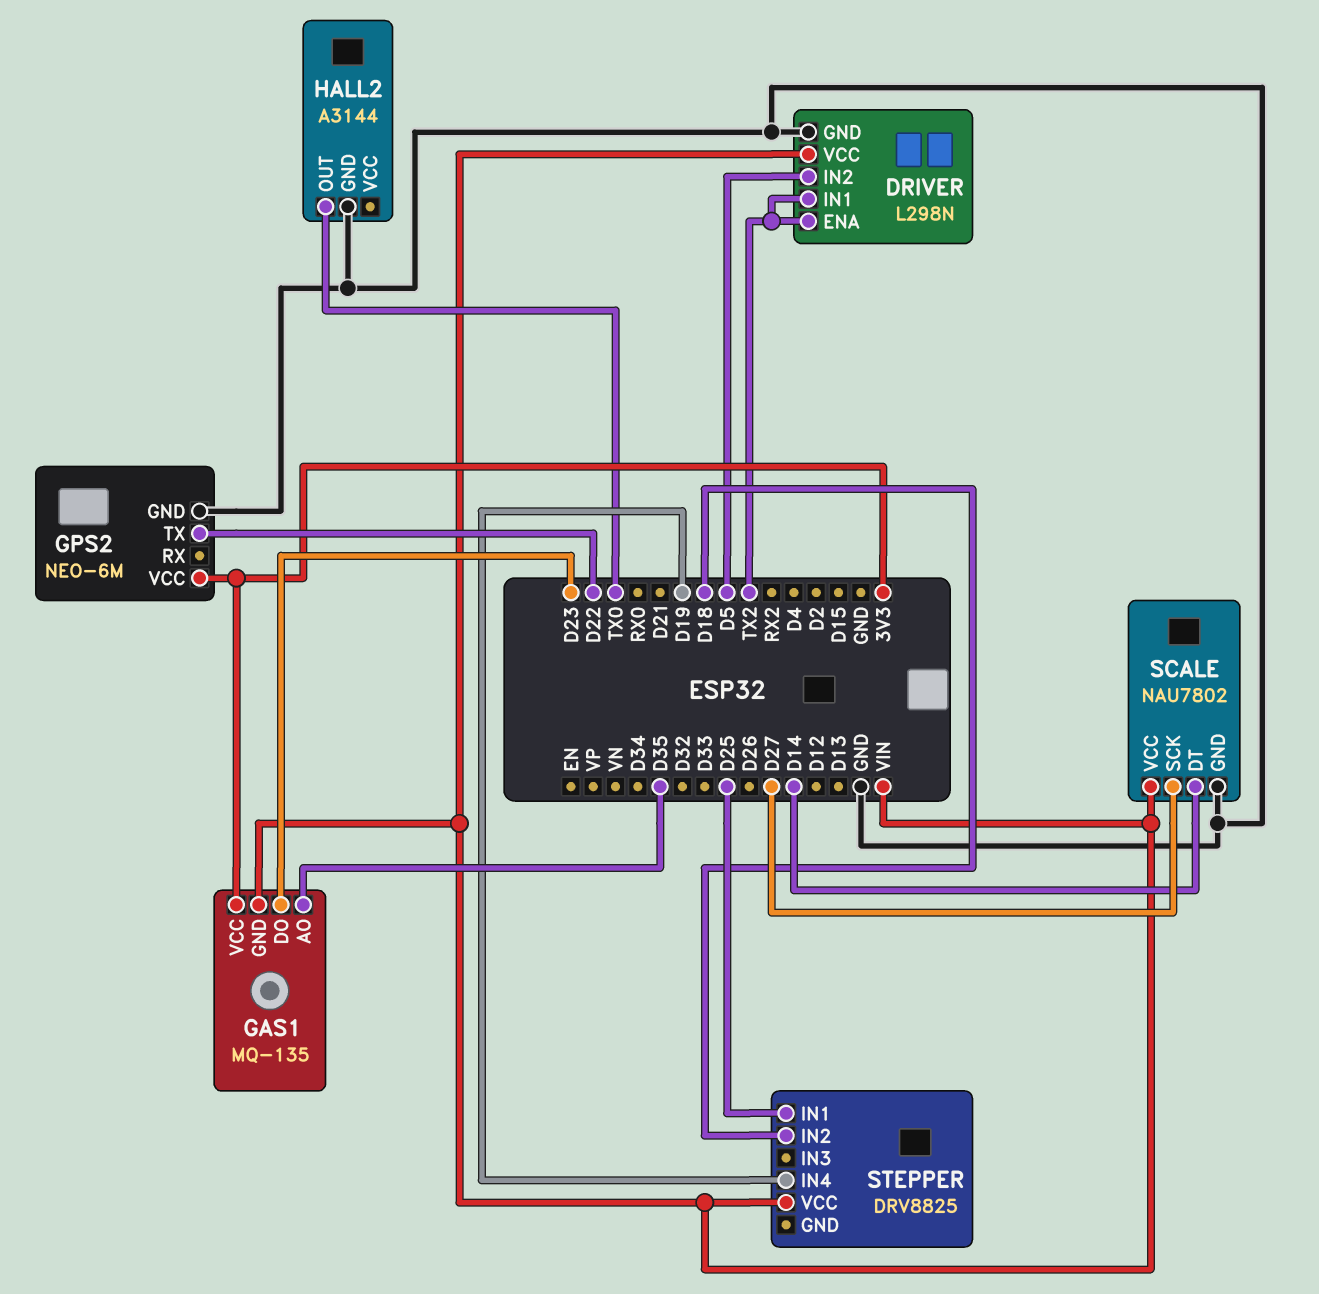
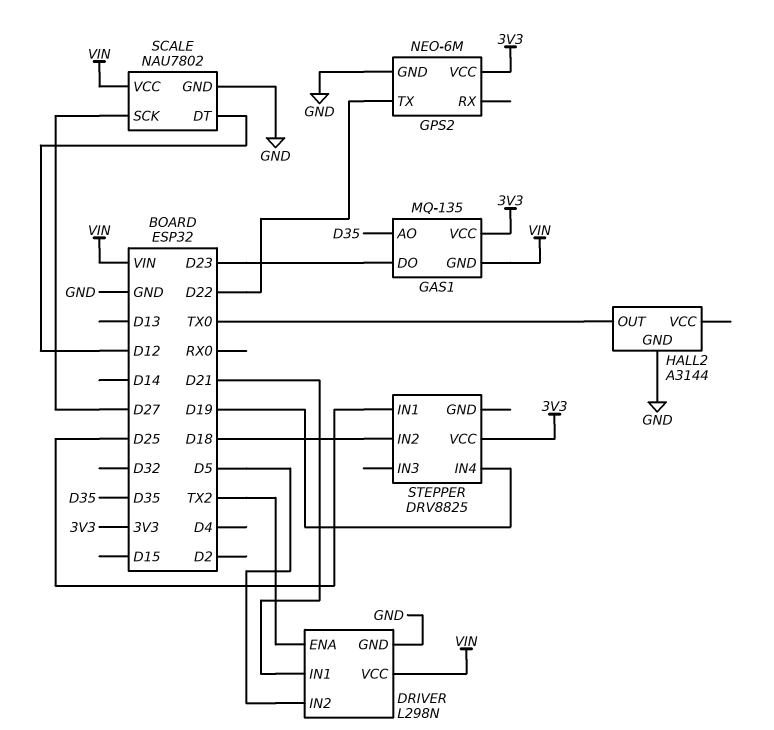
DRIVER pin IN1: TX2 -> D21
SCALE pin DT: D14 -> D12
STEPPER pin VCC: VIN -> 3V3

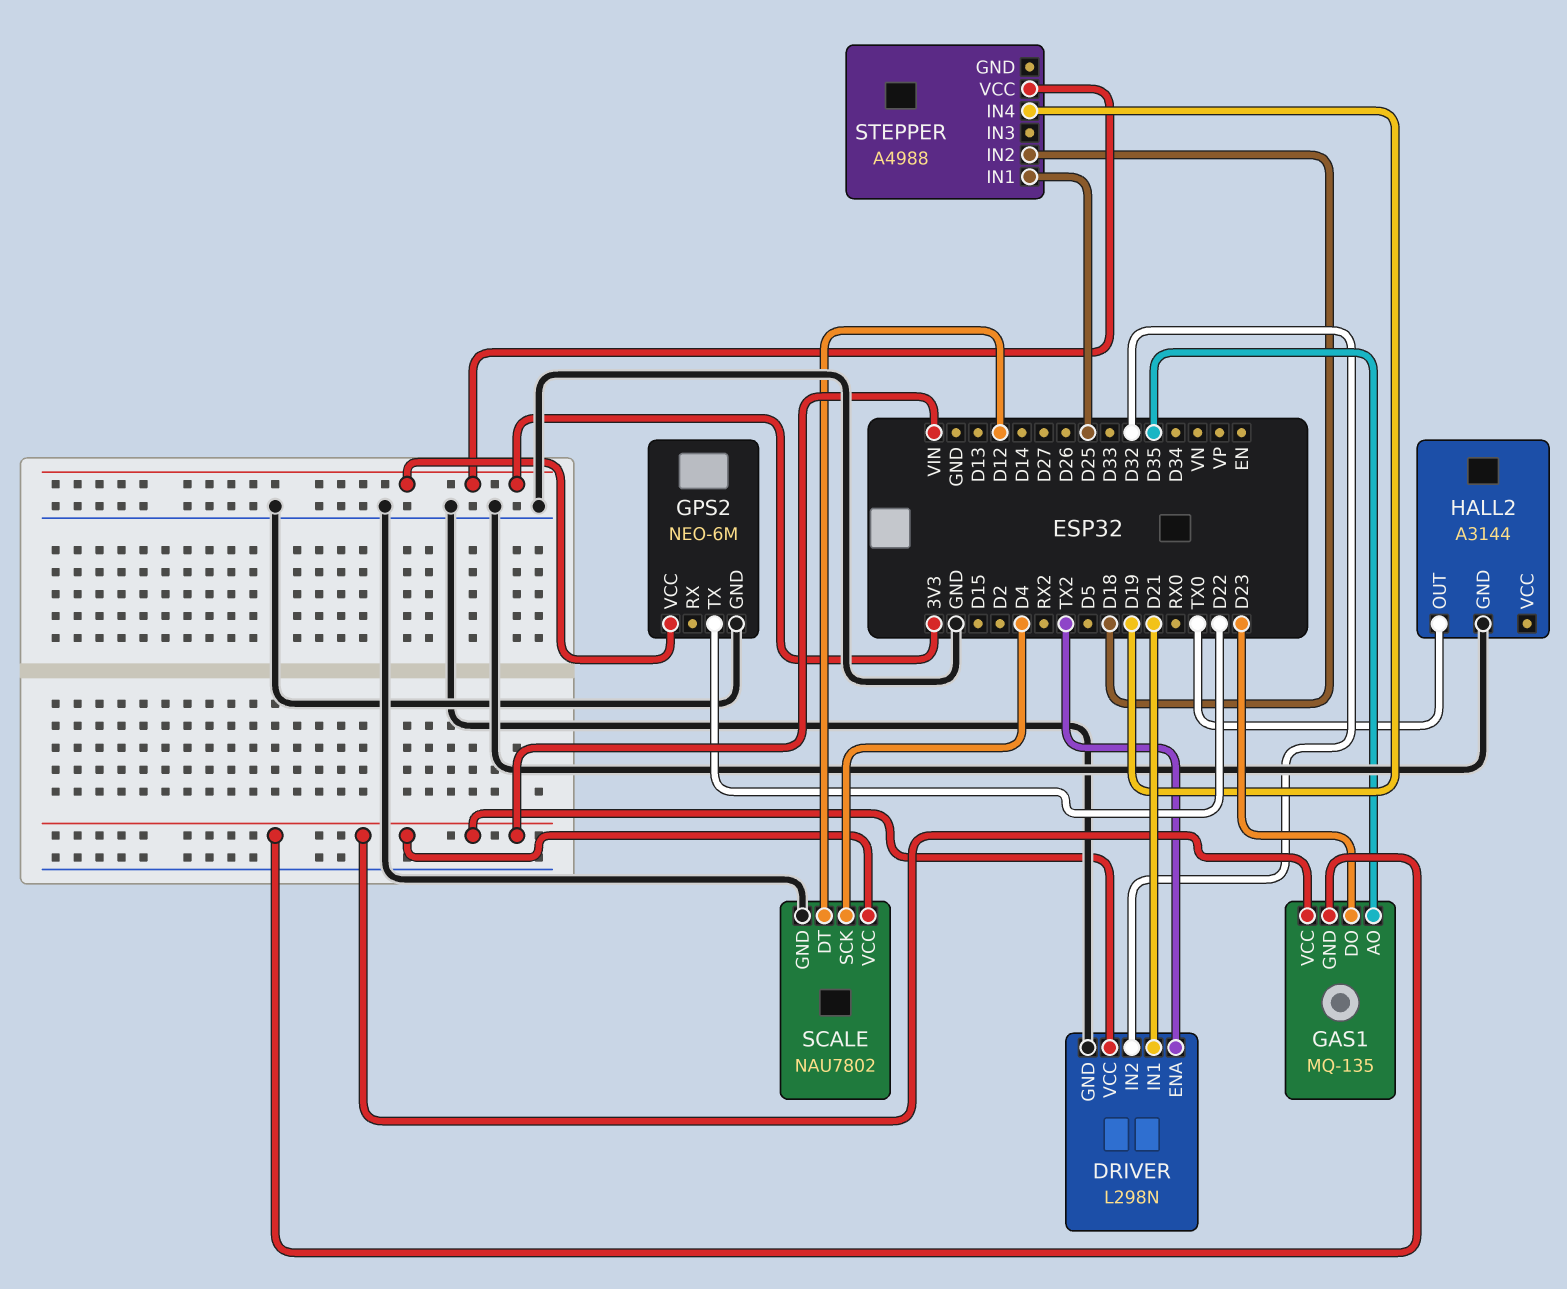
DRIVER pin IN2: D5 -> D32
GAS1 pin VCC: 3V3 -> VIN
SCALE pin SCK: D27 -> D4
STEPPER: DRV8825 -> A4988

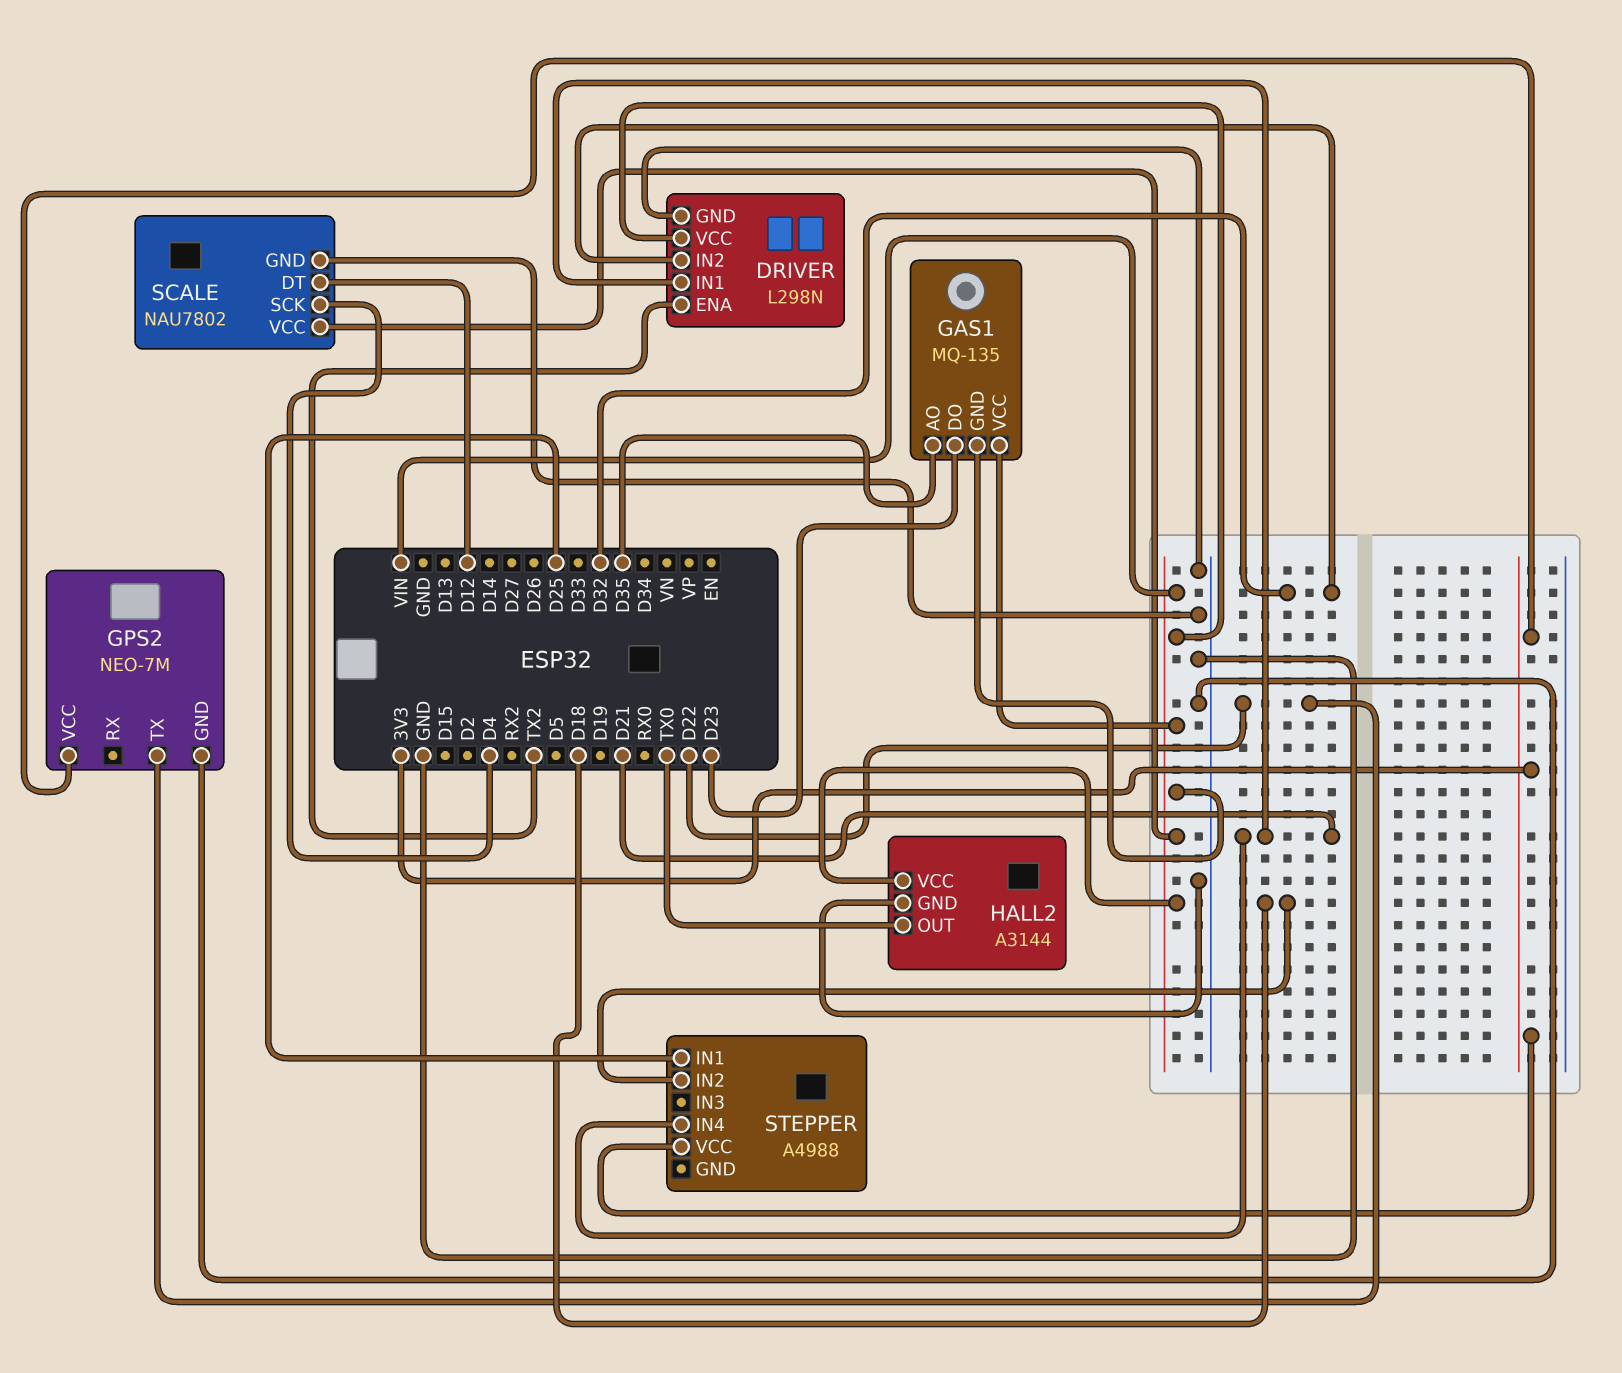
GPS2: NEO-6M -> NEO-7M
HALL2 pin VCC: none -> VIN
STEPPER pin IN4: D19 -> D21

